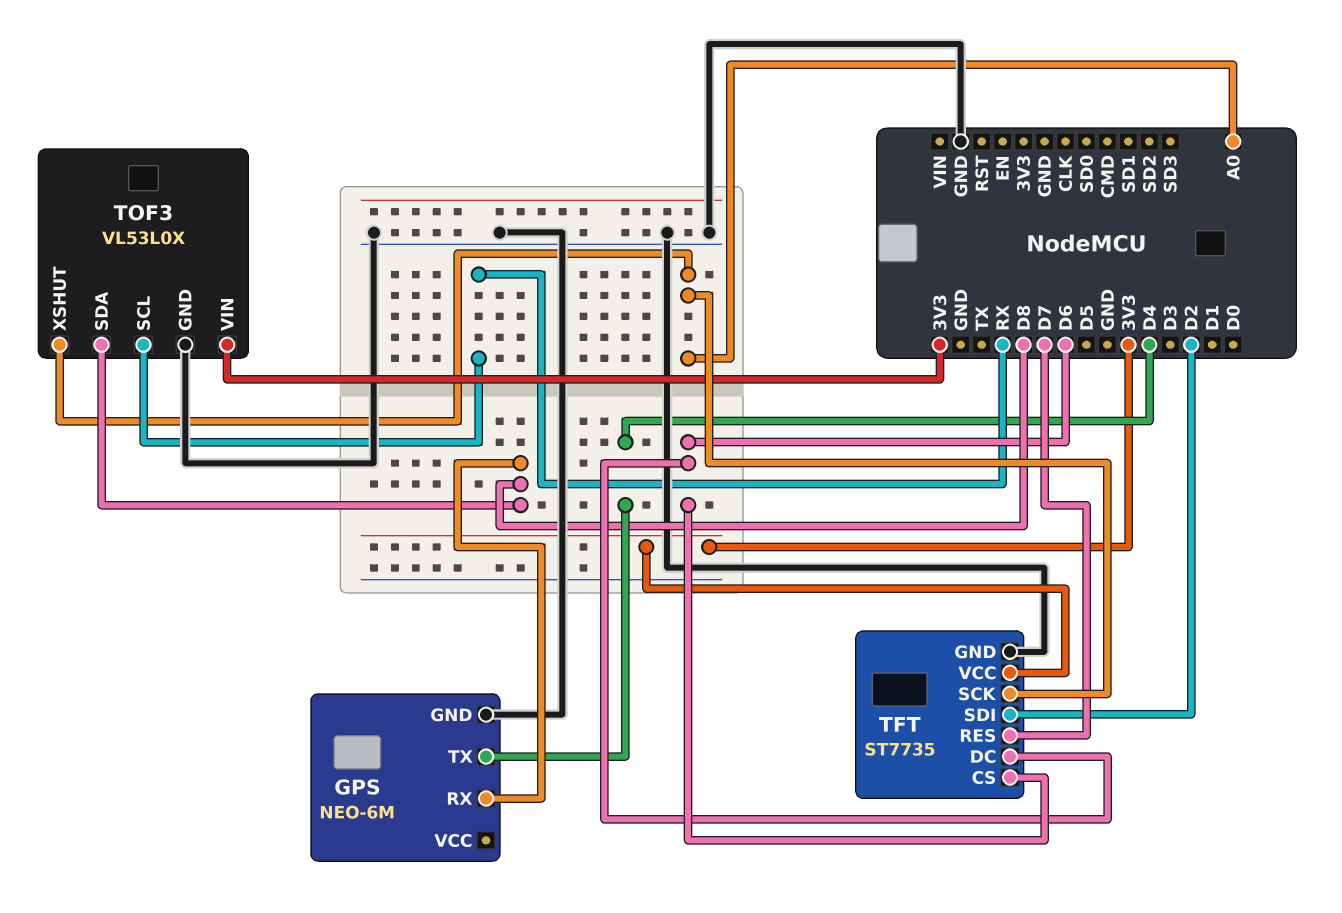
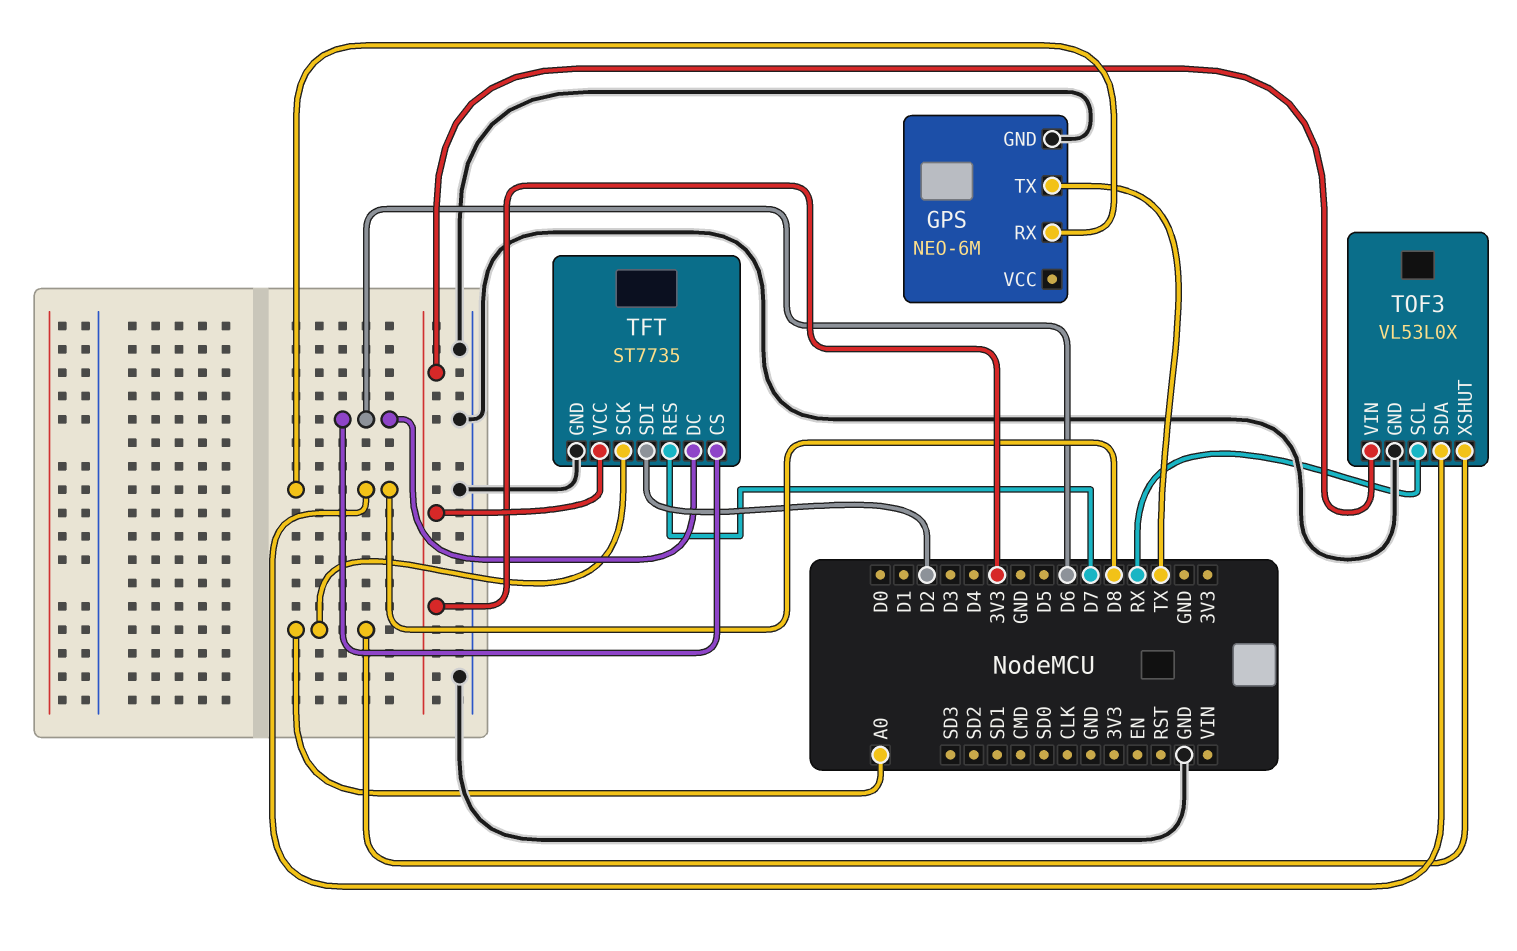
GPS pin TX: D4 -> TX

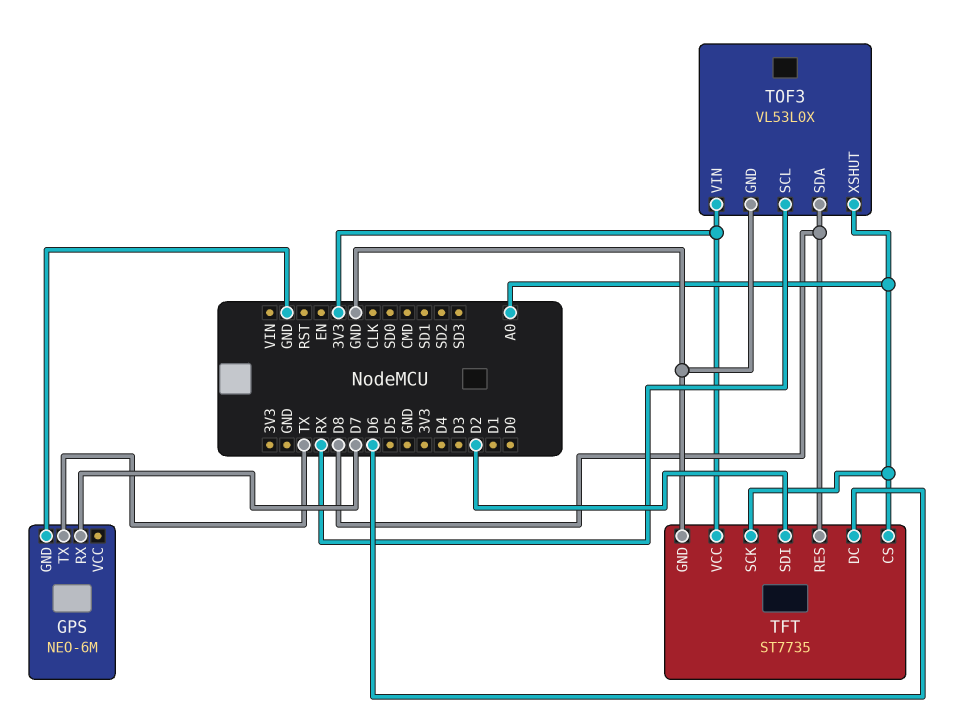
GPS pin RX: D8 -> D7
TFT pin CS: D6 -> A0
TFT pin RES: D7 -> D8

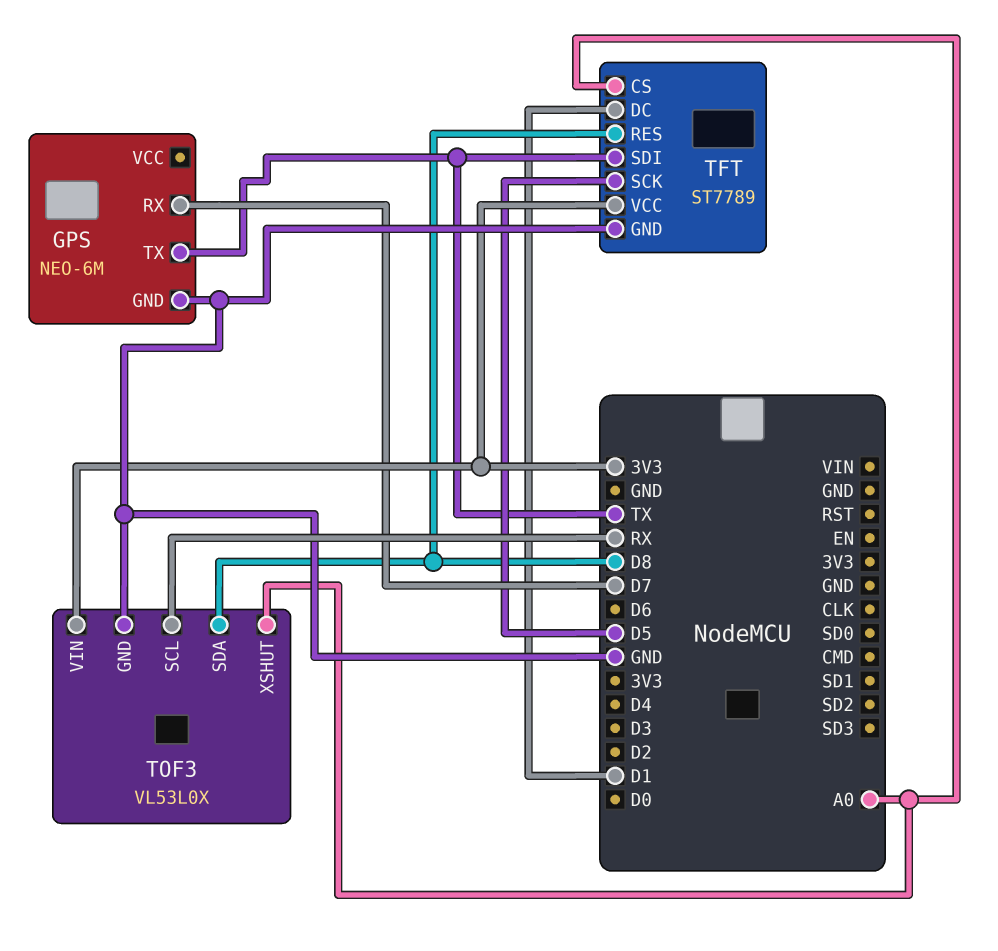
TFT: ST7735 -> ST7789
TFT pin DC: D6 -> D1
TFT pin SCK: A0 -> D5
TFT pin SDI: D2 -> TX

